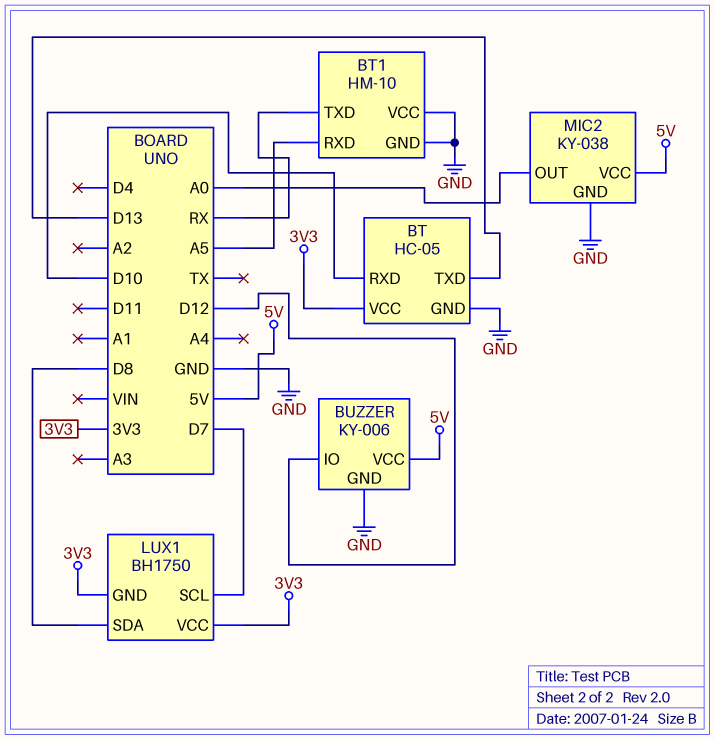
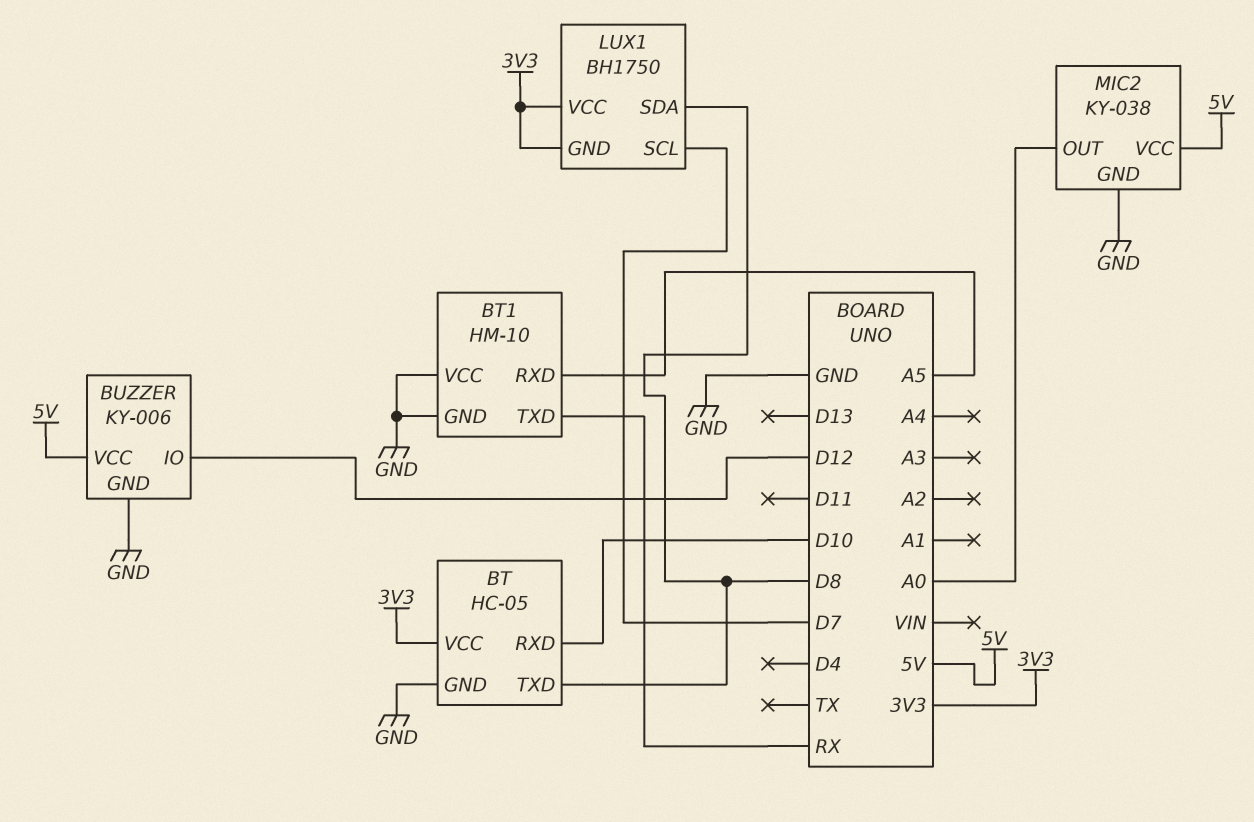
BT pin TXD: D13 -> D8

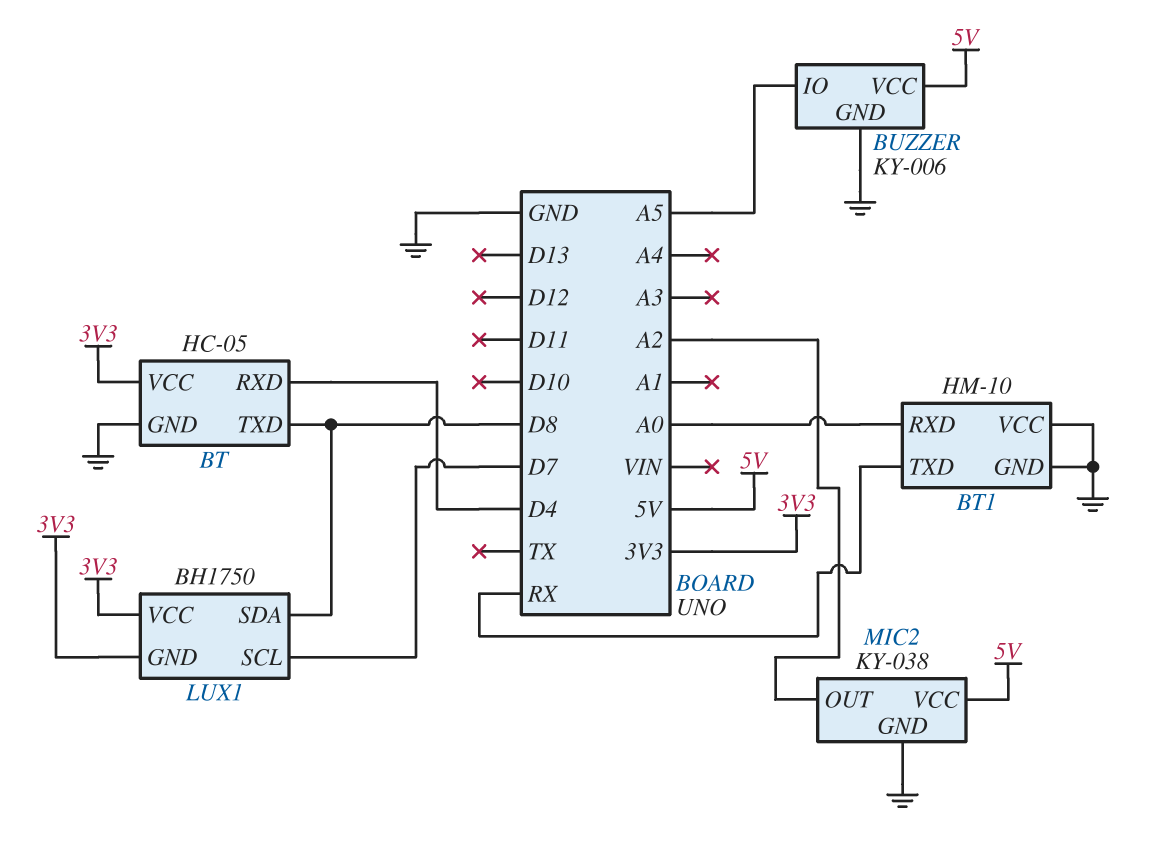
BT pin RXD: D10 -> D4
BT1 pin RXD: A5 -> A0
BUZZER pin IO: D12 -> A5
MIC2 pin OUT: A0 -> A2

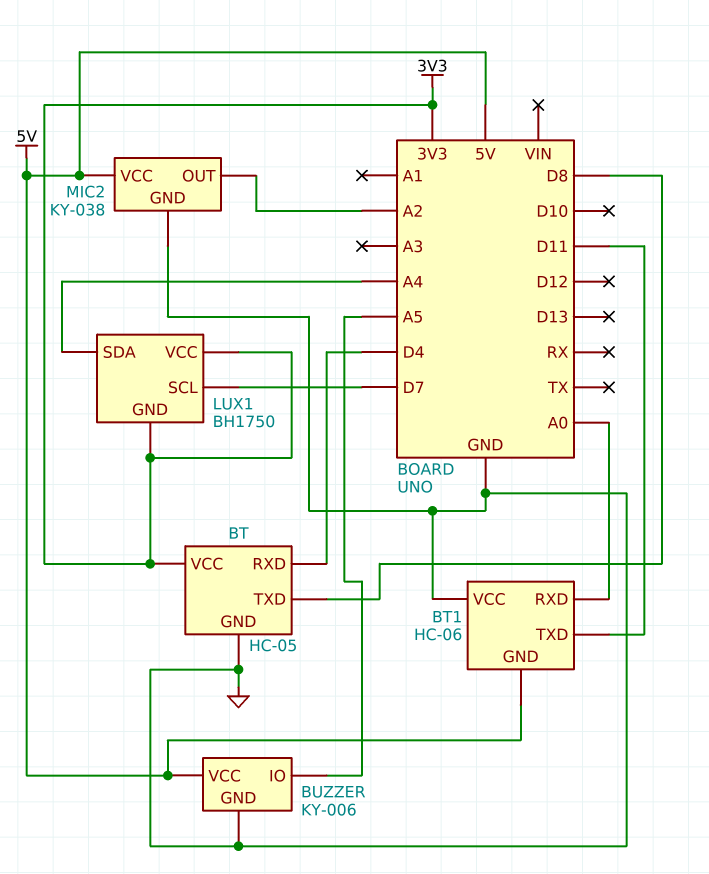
BT1: HM-10 -> HC-06
BT1 pin GND: GND -> 5V
BT1 pin TXD: RX -> D11
LUX1 pin SDA: D8 -> A4

